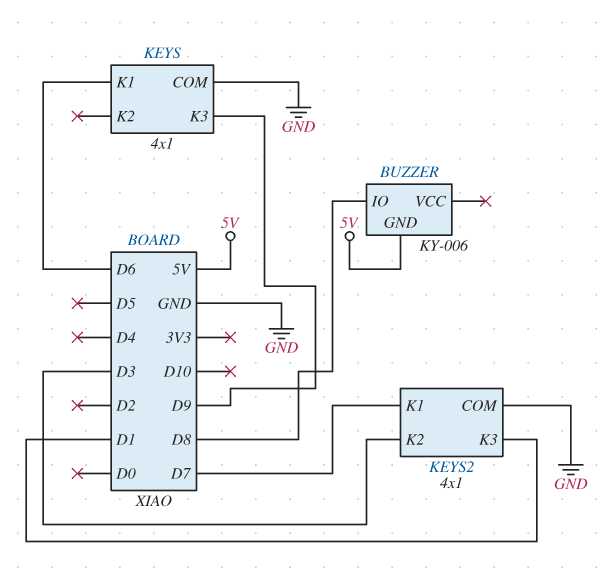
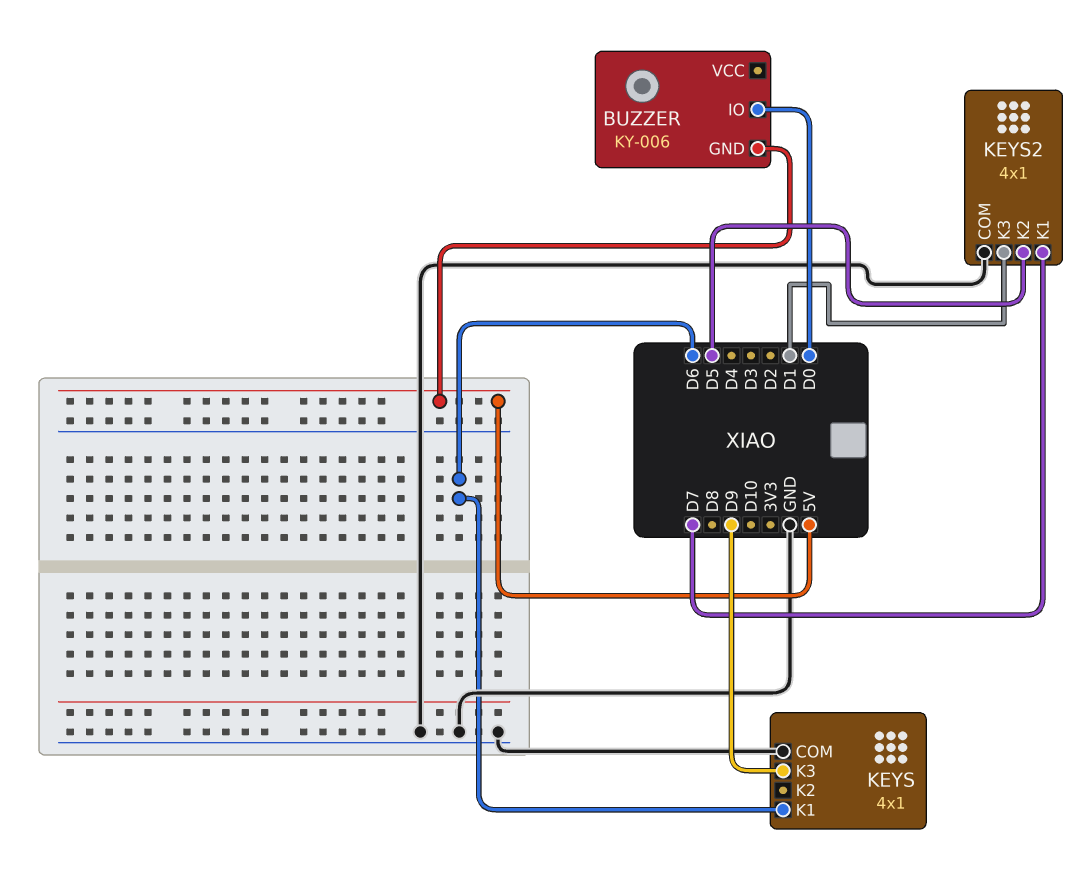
BUZZER pin IO: D8 -> D0
KEYS2 pin K2: D3 -> D5

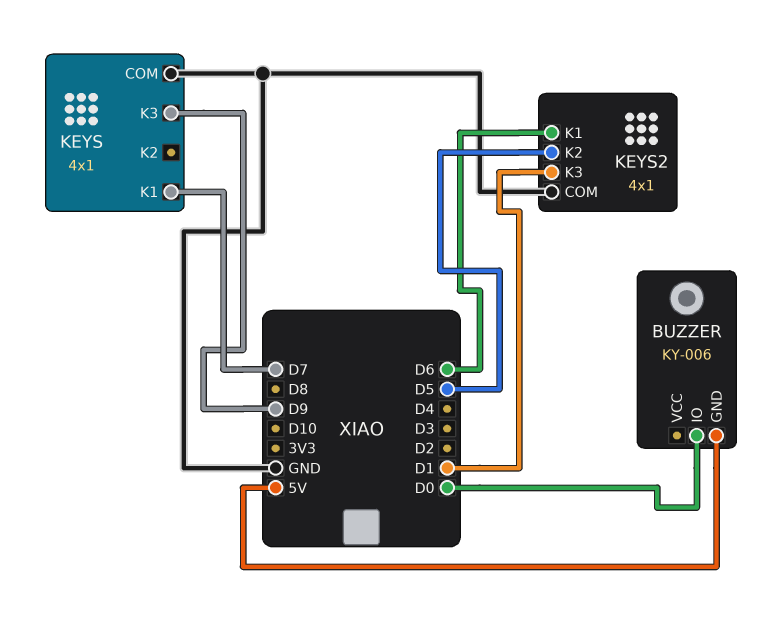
KEYS pin K1: D6 -> D7
KEYS2 pin K1: D7 -> D6

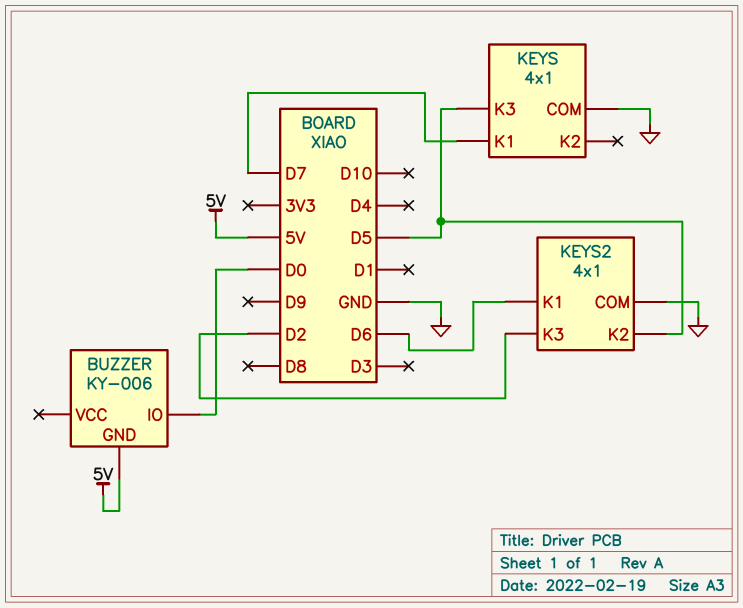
KEYS pin K3: D9 -> D5
KEYS2 pin K3: D1 -> D2

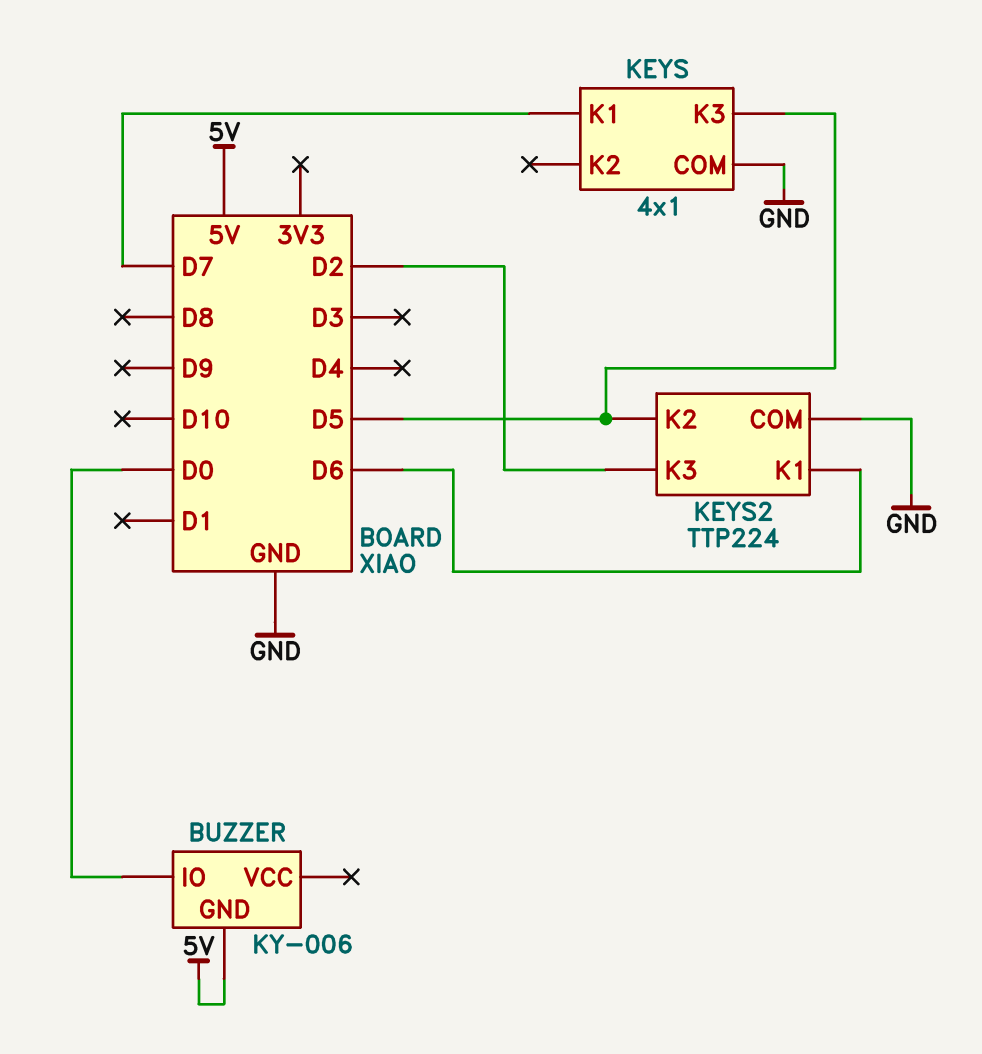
KEYS2: 4x1 -> TTP224

